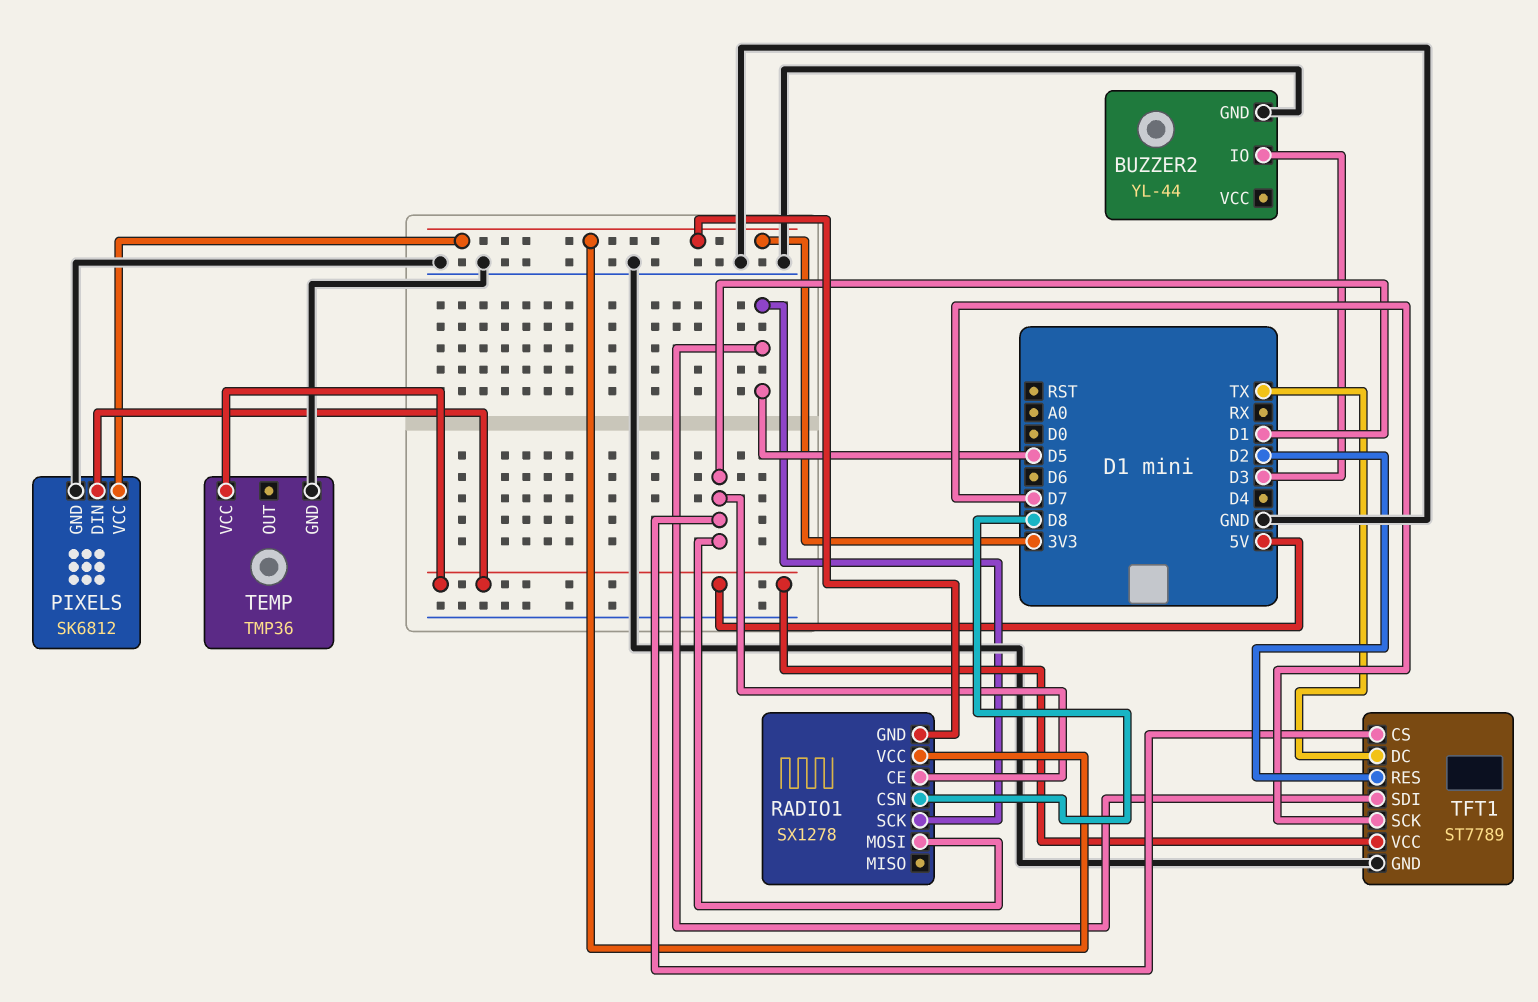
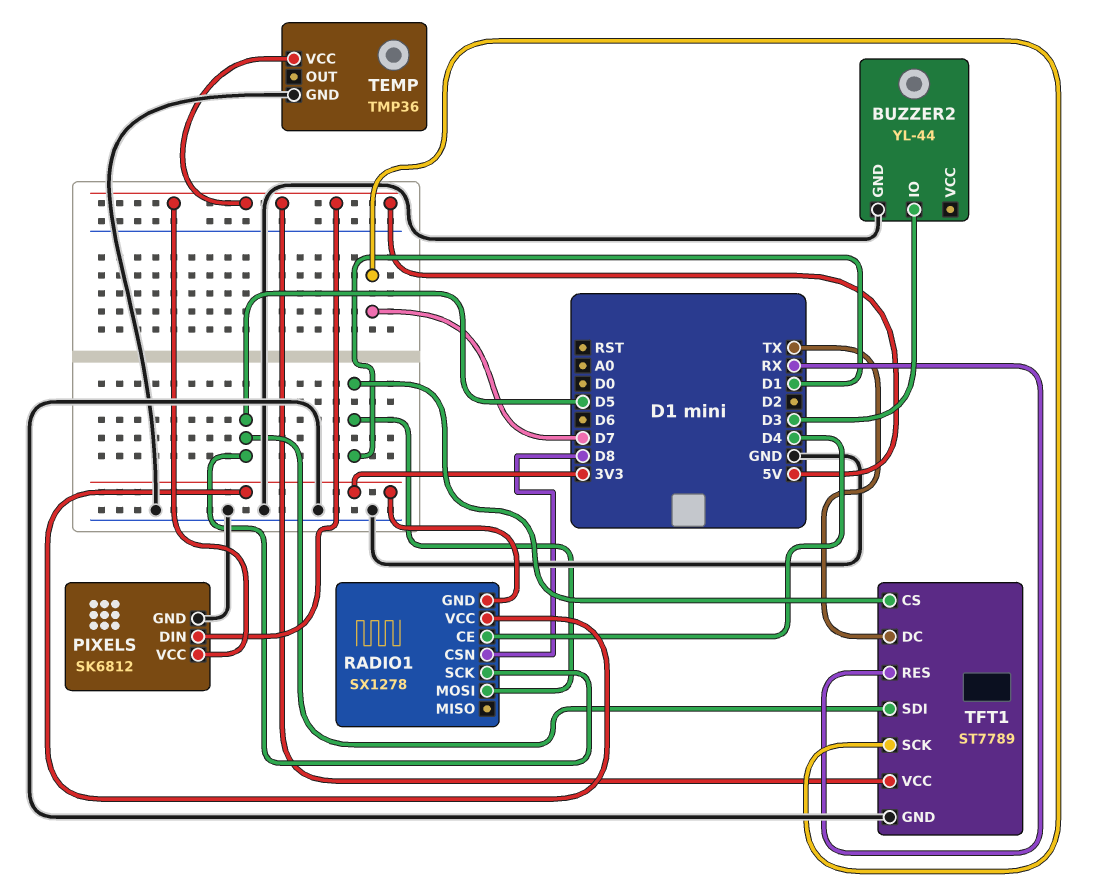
PIXELS pin VCC: 3V3 -> 5V
RADIO1 pin CE: D1 -> D4
TFT1 pin RES: D2 -> RX

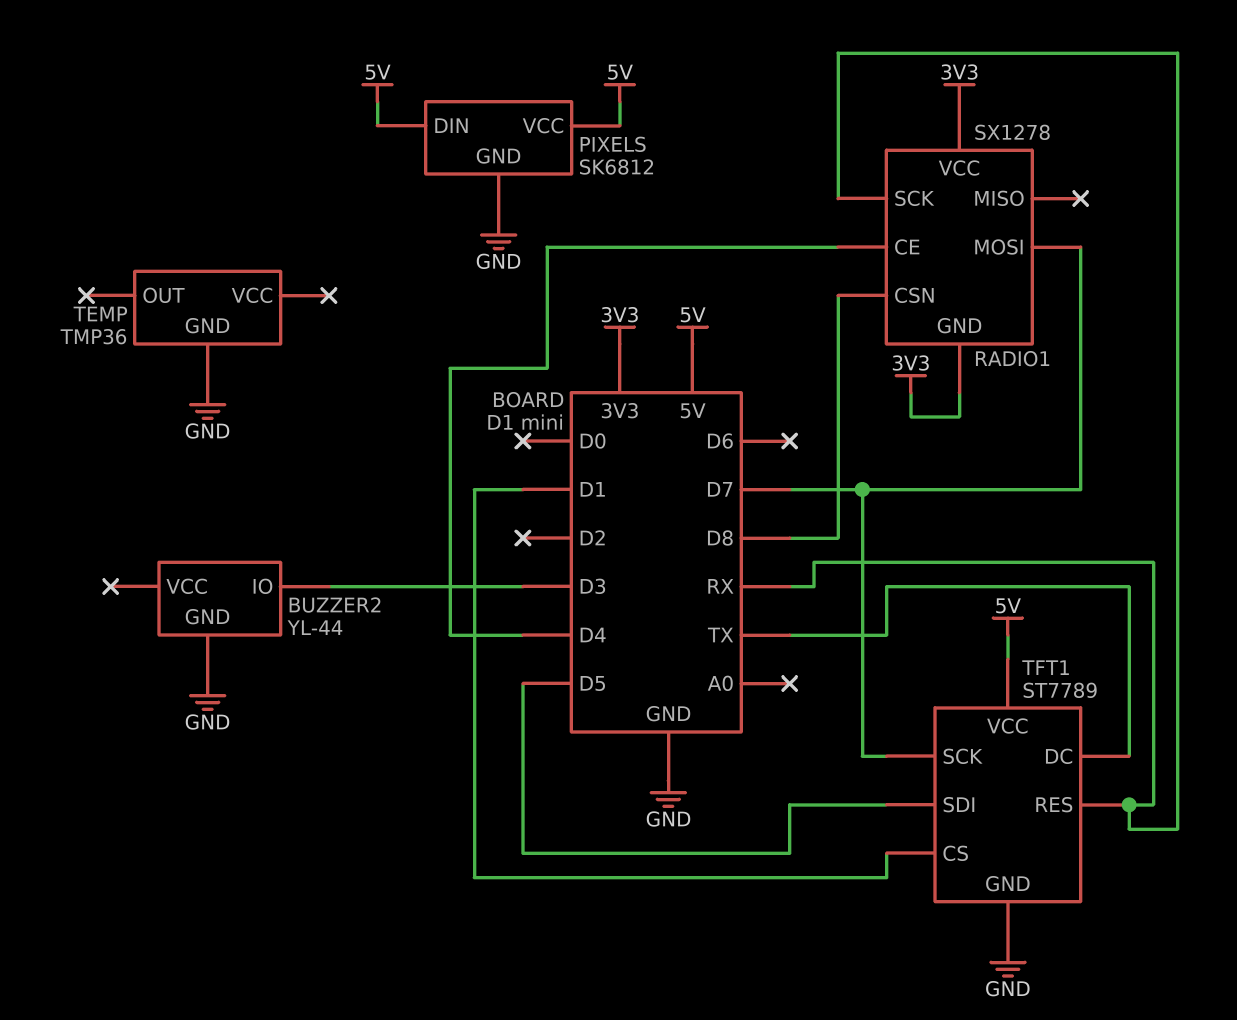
RADIO1 pin MOSI: D1 -> D7
RADIO1 pin SCK: D5 -> RX
TEMP pin VCC: 5V -> none

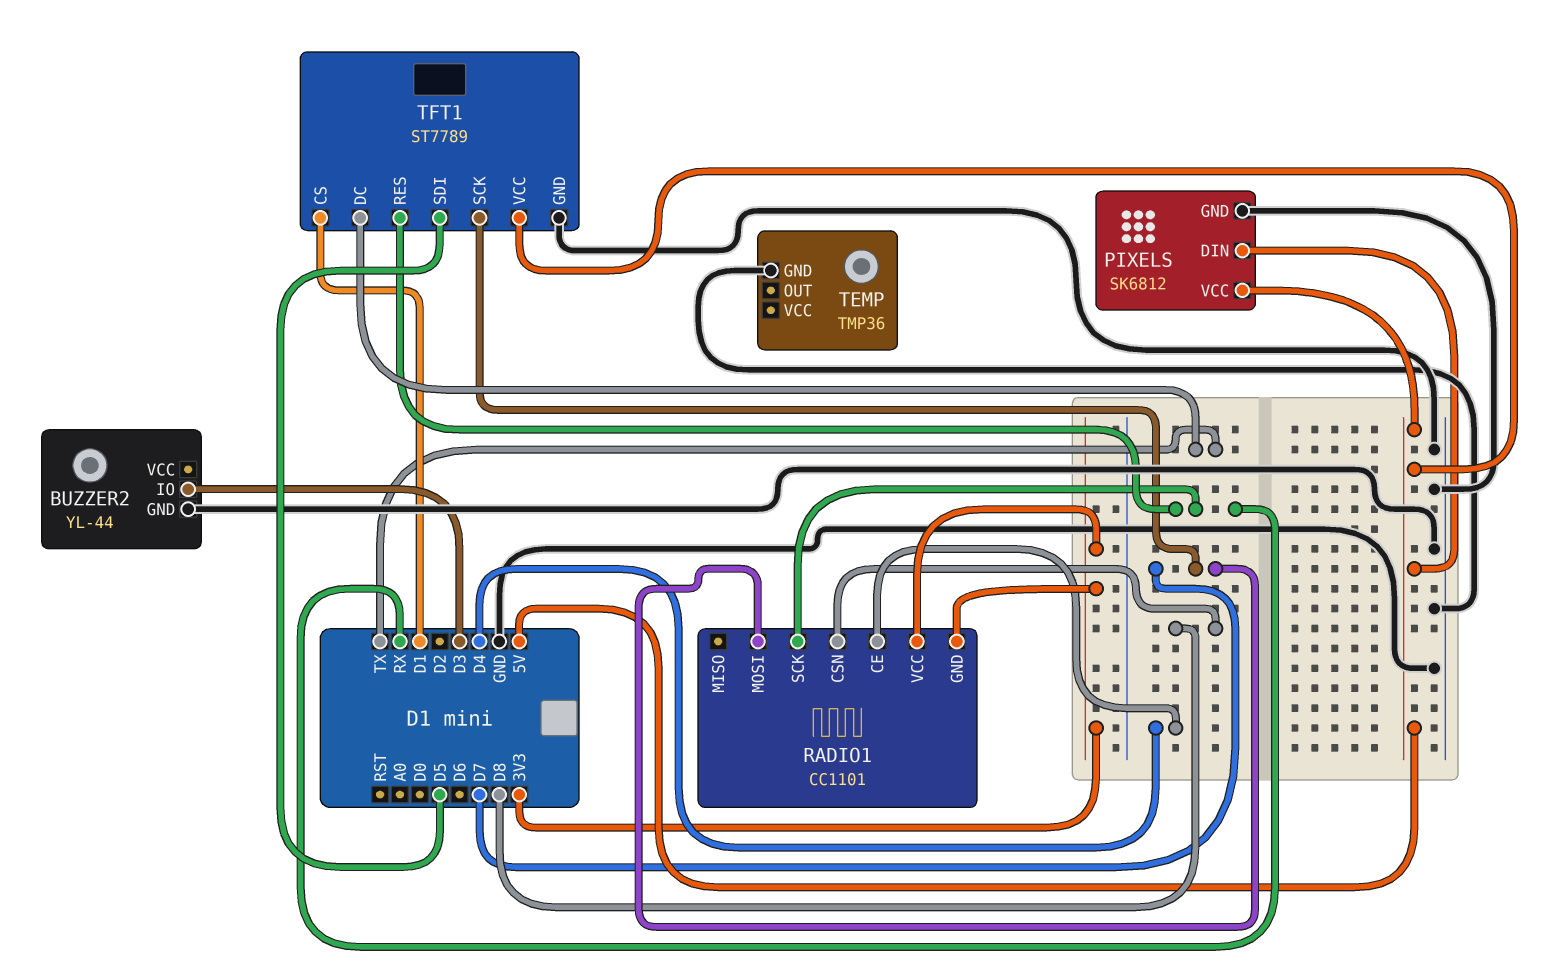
RADIO1: SX1278 -> CC1101

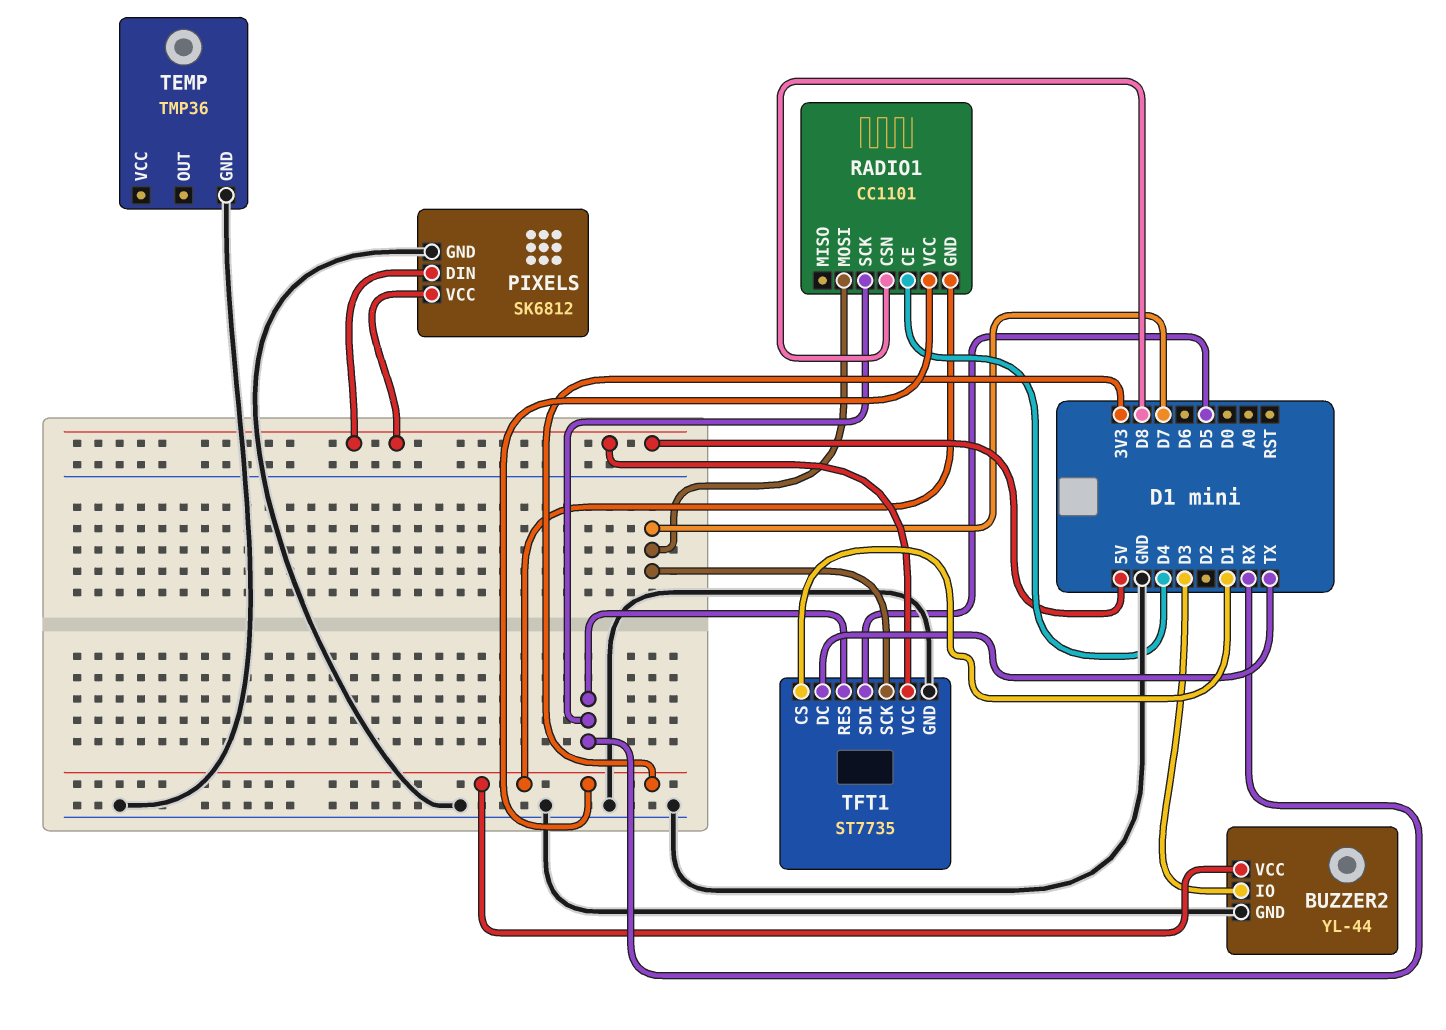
BUZZER2 pin VCC: none -> 3V3
TFT1: ST7789 -> ST7735

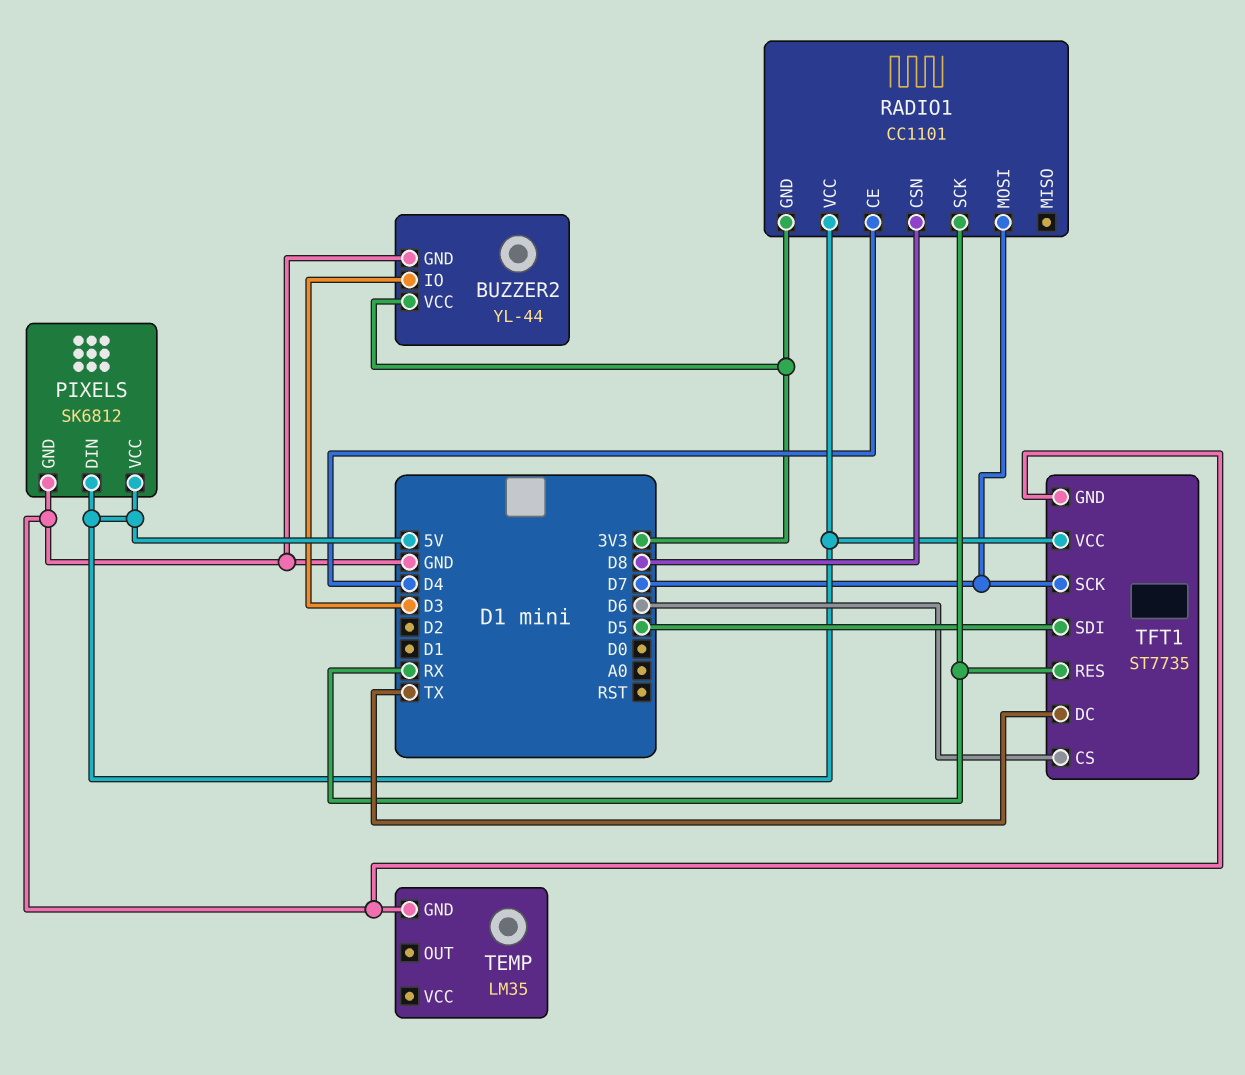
RADIO1 pin VCC: 3V3 -> 5V
TEMP: TMP36 -> LM35
TFT1 pin CS: D1 -> D6

